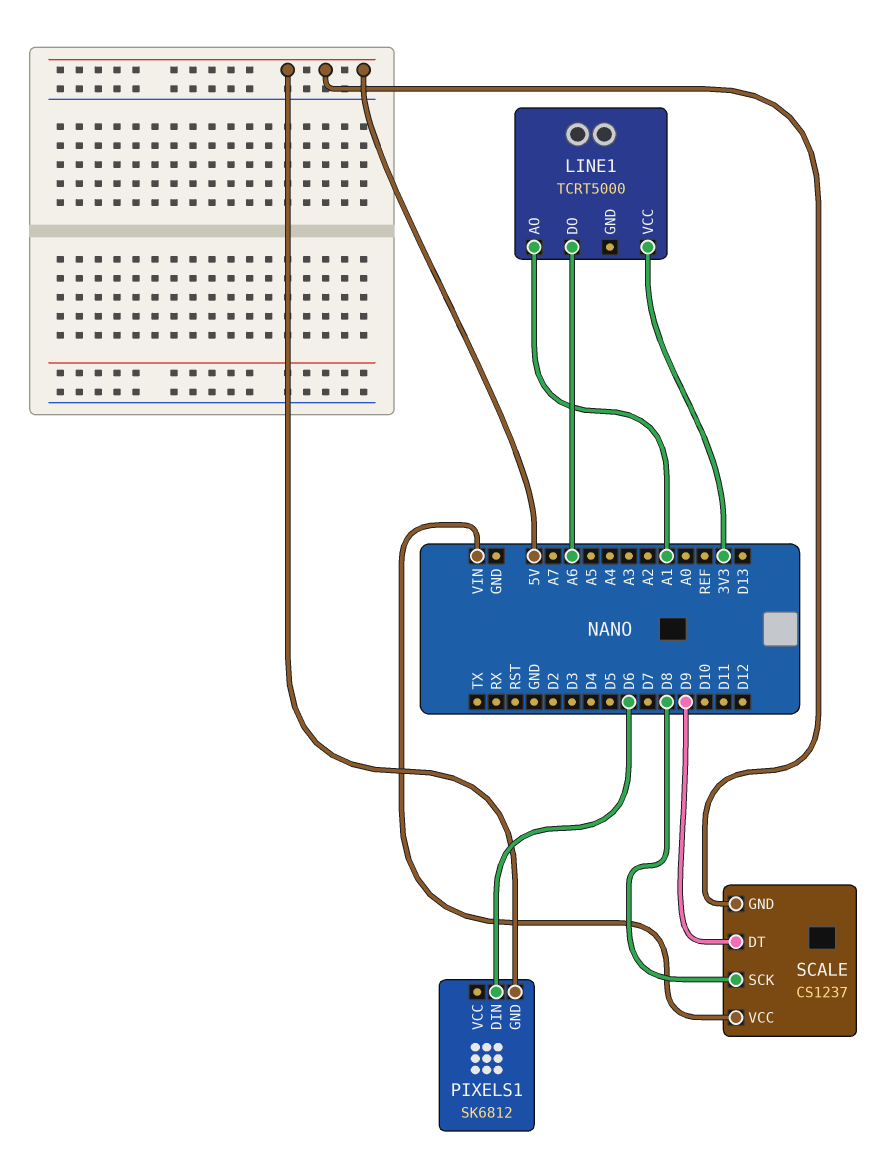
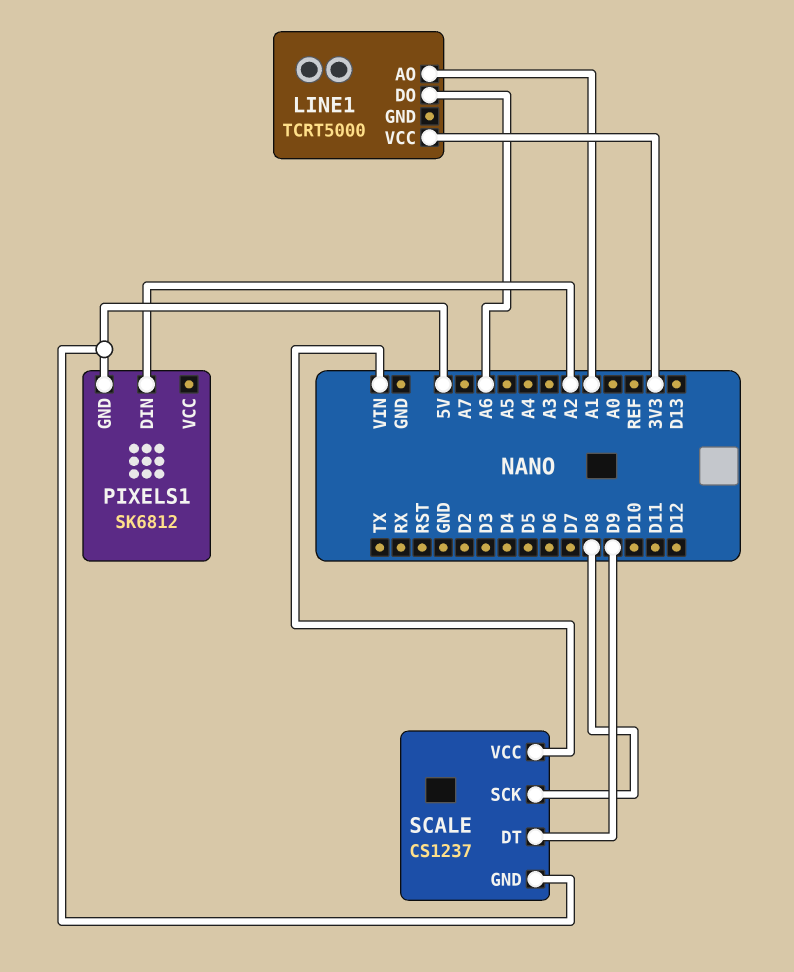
PIXELS1 pin DIN: D6 -> A2

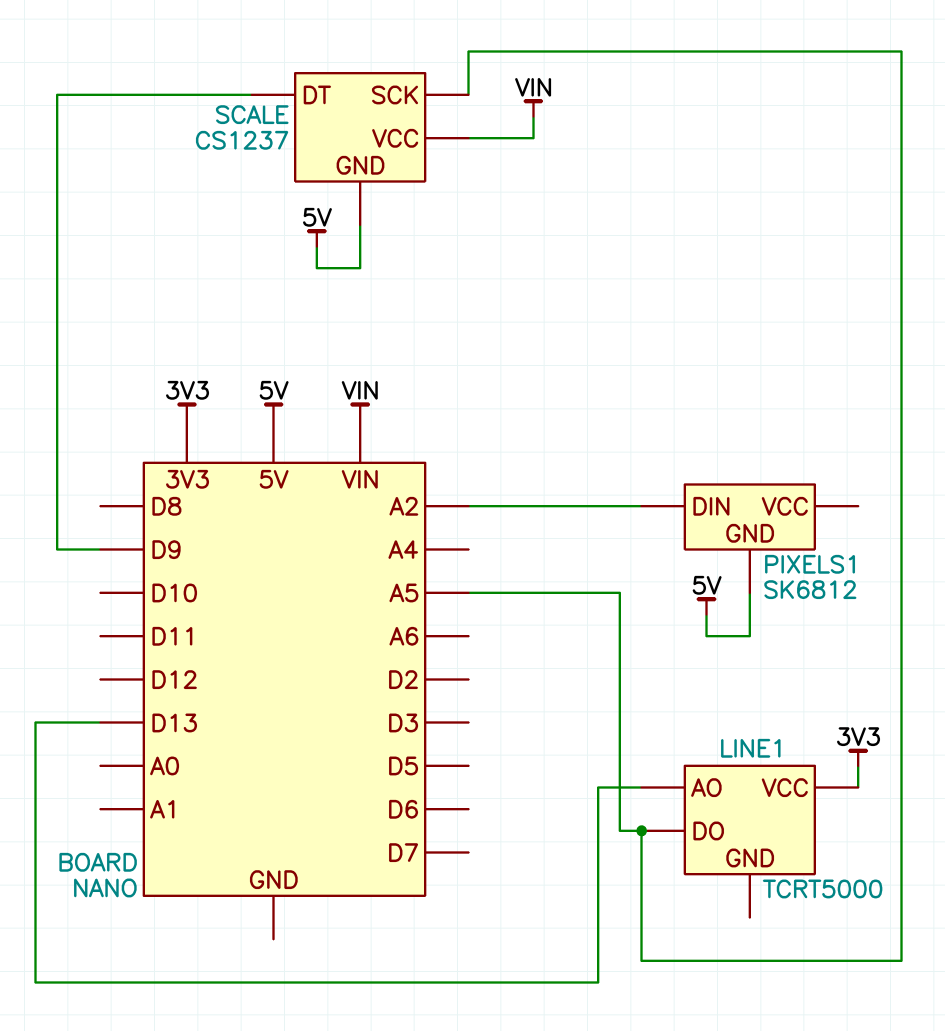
LINE1 pin AO: A1 -> D13
LINE1 pin DO: A6 -> A5
SCALE pin SCK: D8 -> A5

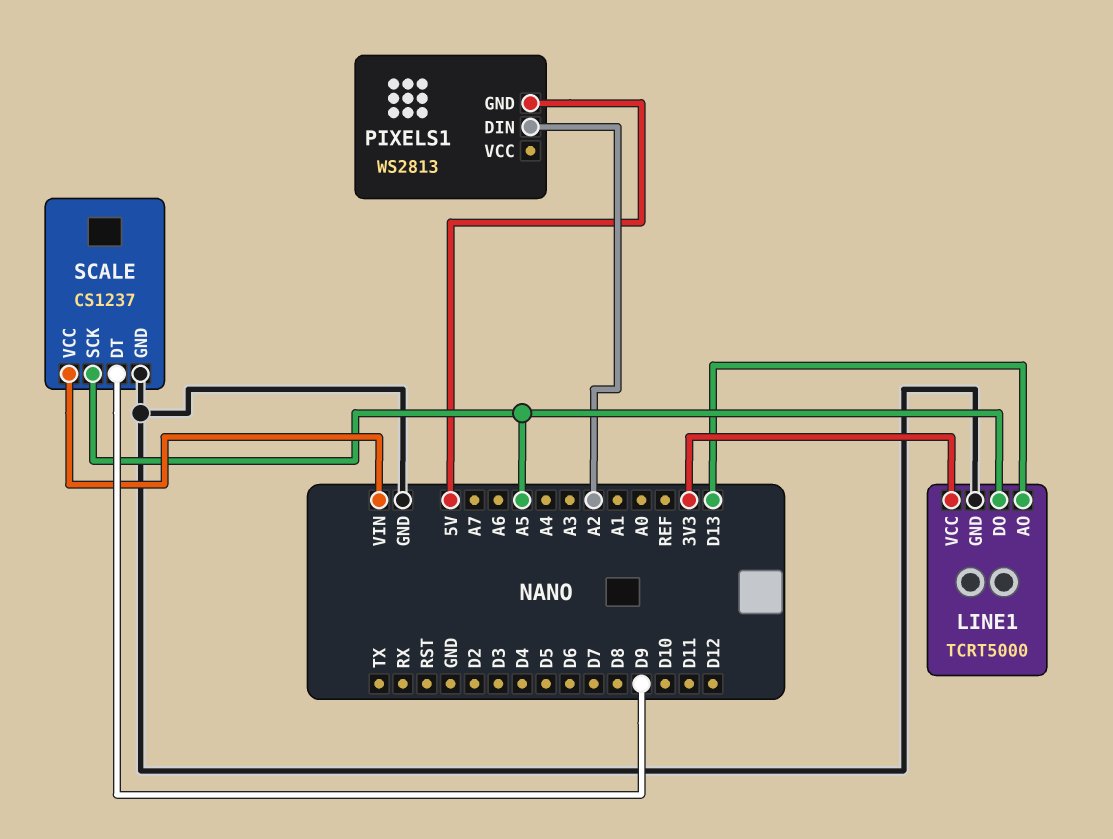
LINE1 pin GND: none -> GND
PIXELS1: SK6812 -> WS2813
SCALE pin GND: 5V -> GND

